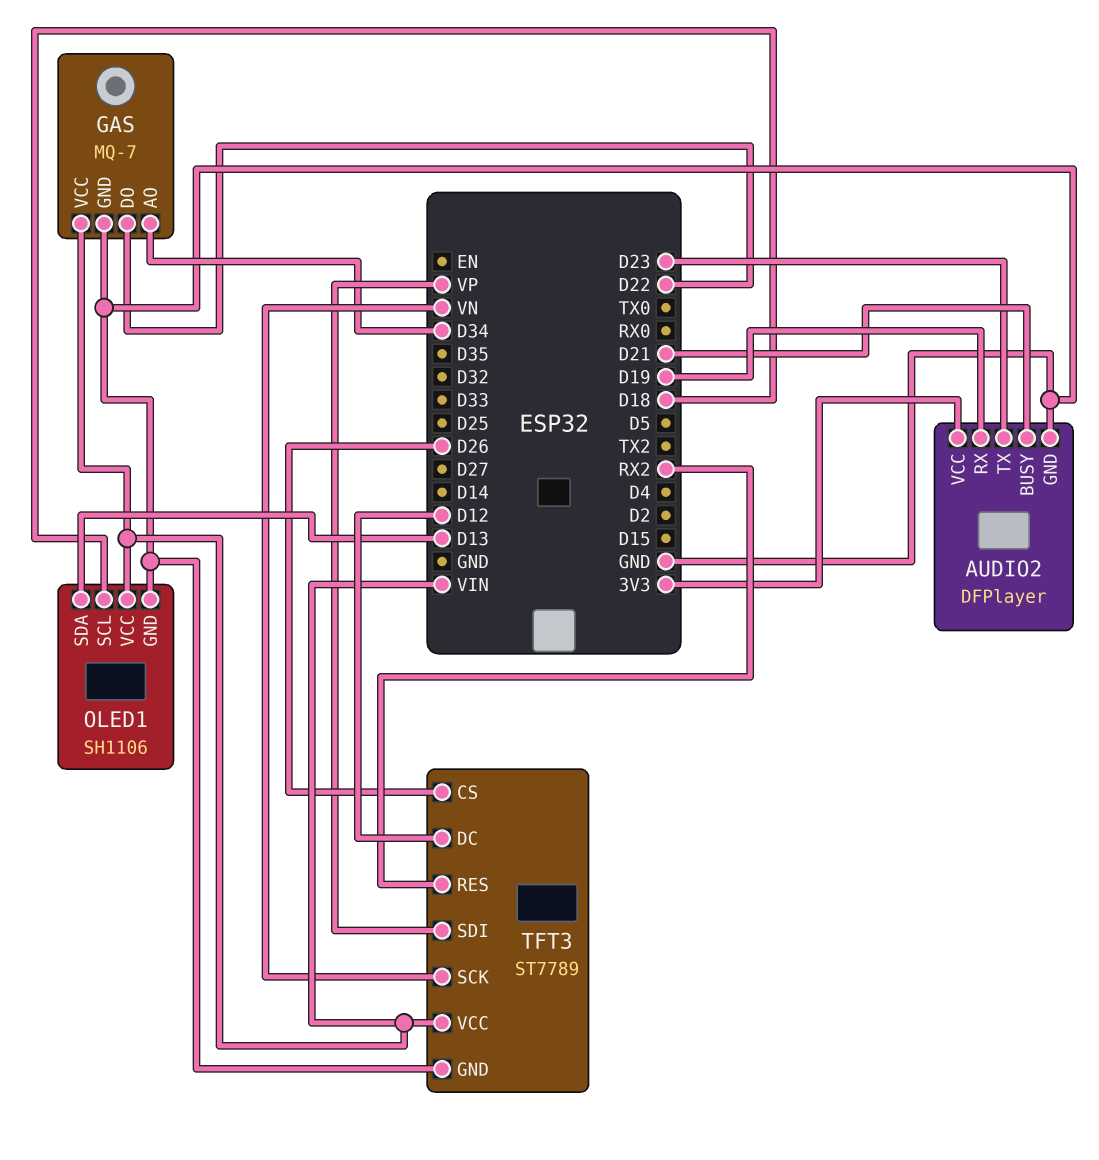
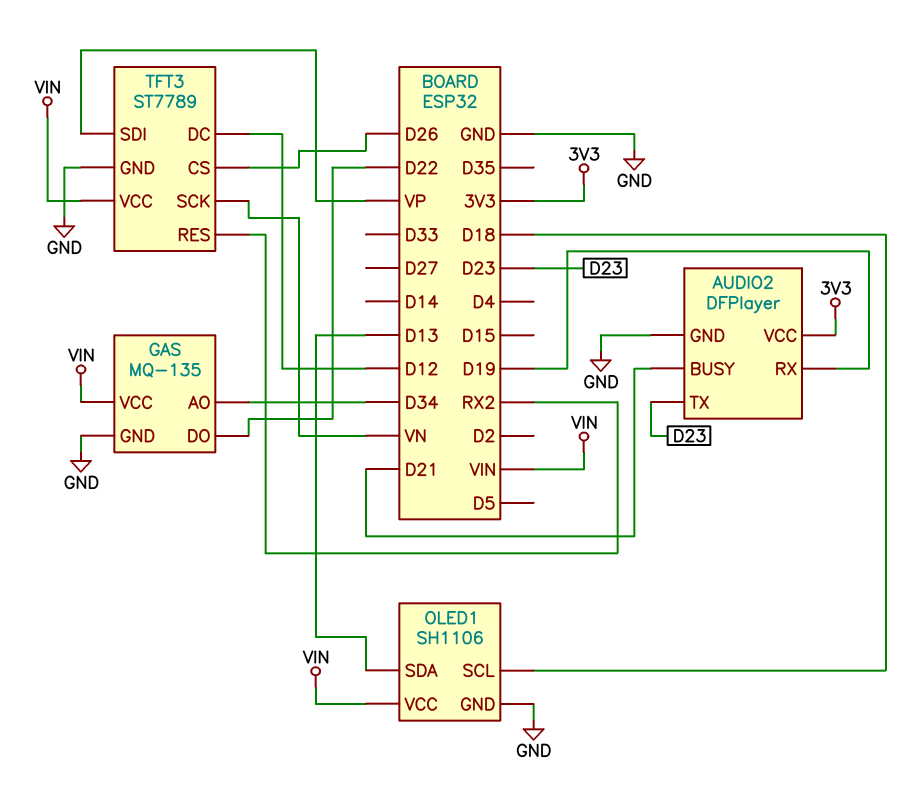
GAS: MQ-7 -> MQ-135

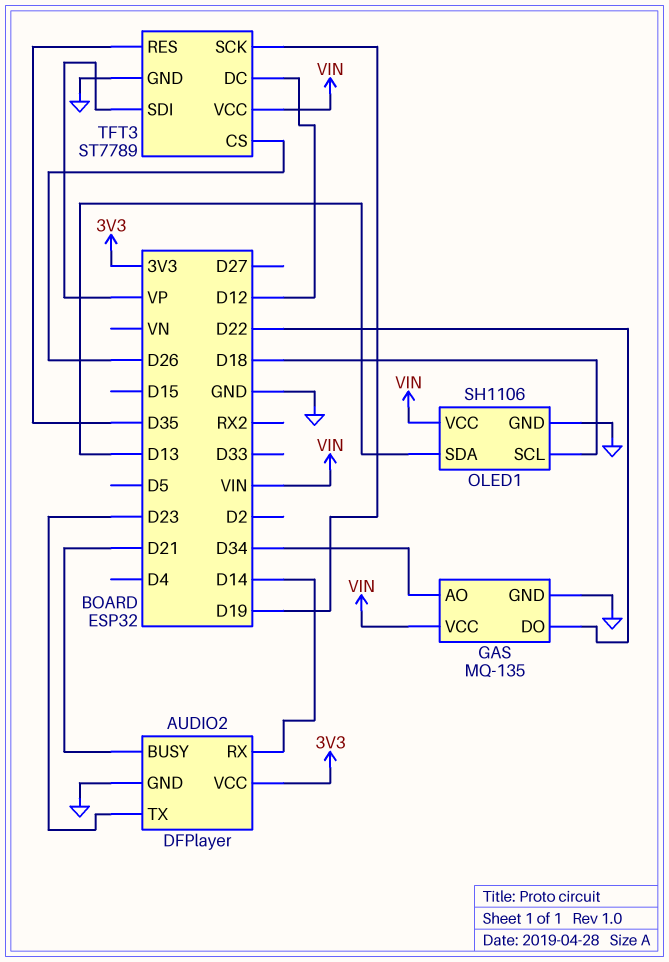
AUDIO2 pin RX: D19 -> D14
TFT3 pin RES: RX2 -> D35
TFT3 pin SCK: VN -> D19

